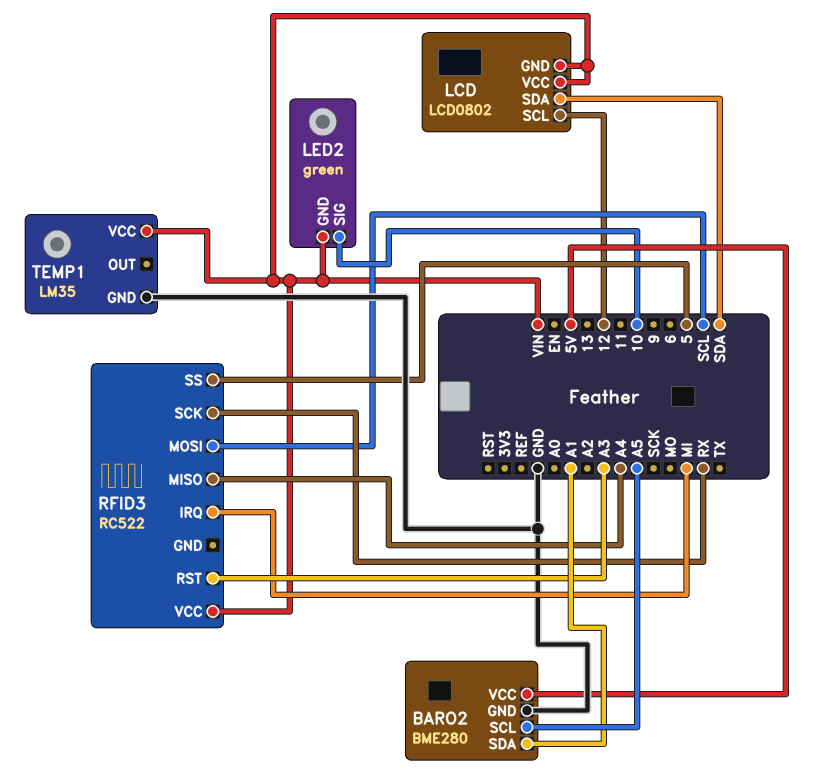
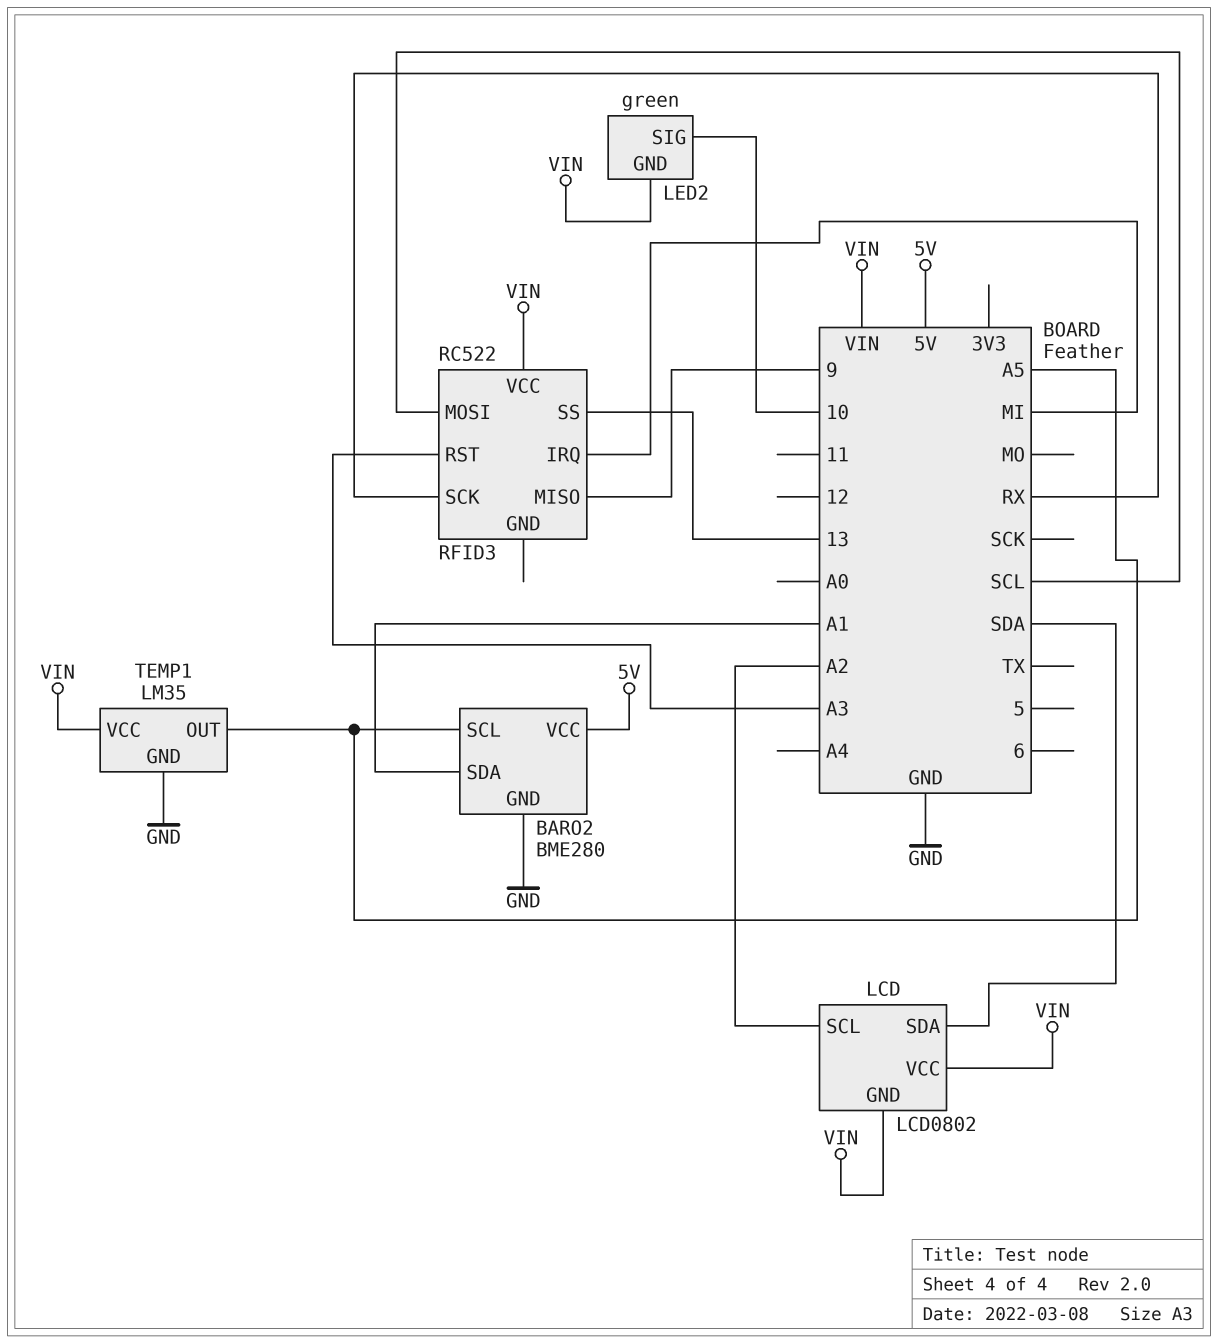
LCD pin SCL: 12 -> A2
RFID3 pin MISO: A4 -> 9
RFID3 pin SS: 5 -> 13
TEMP1 pin OUT: none -> A5

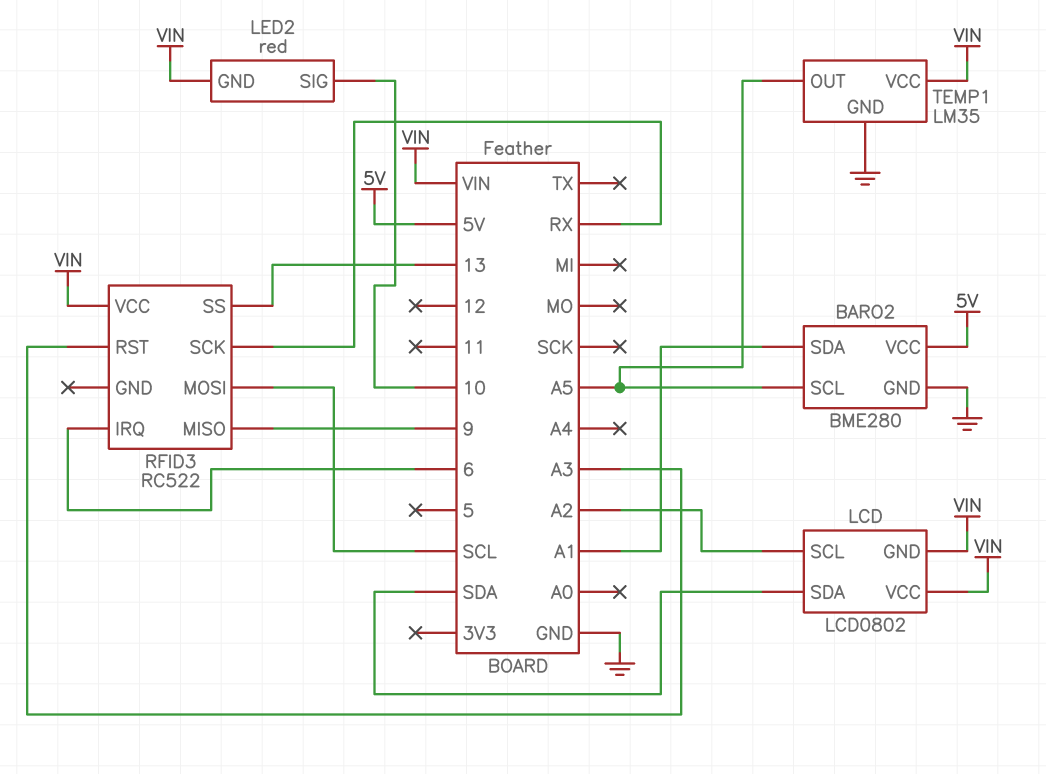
LED2: green -> red
RFID3 pin IRQ: MI -> 6

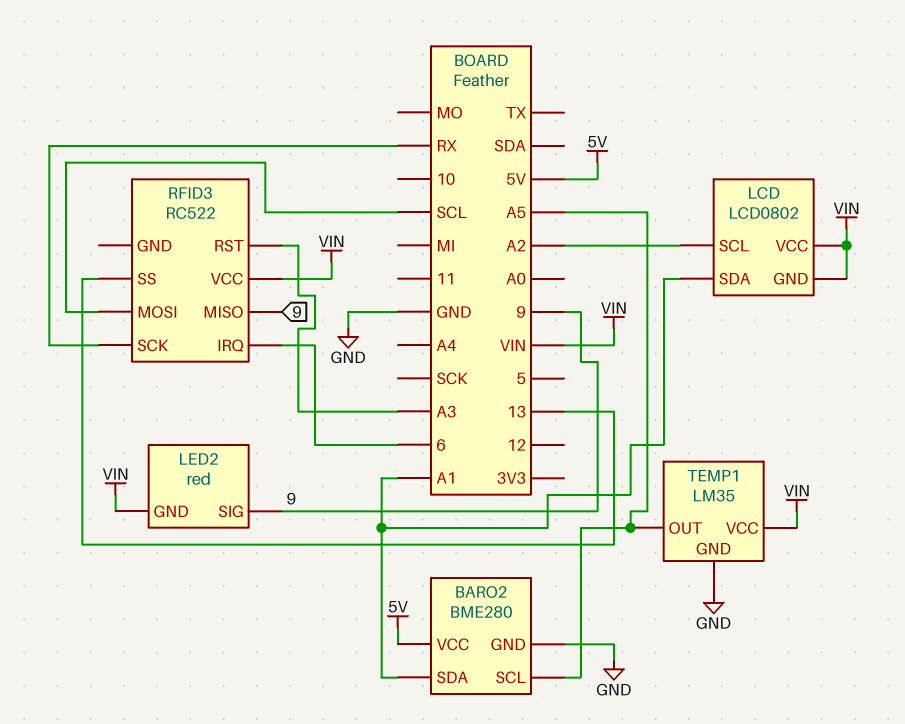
LCD pin SDA: SDA -> A1
LED2 pin SIG: 10 -> 9

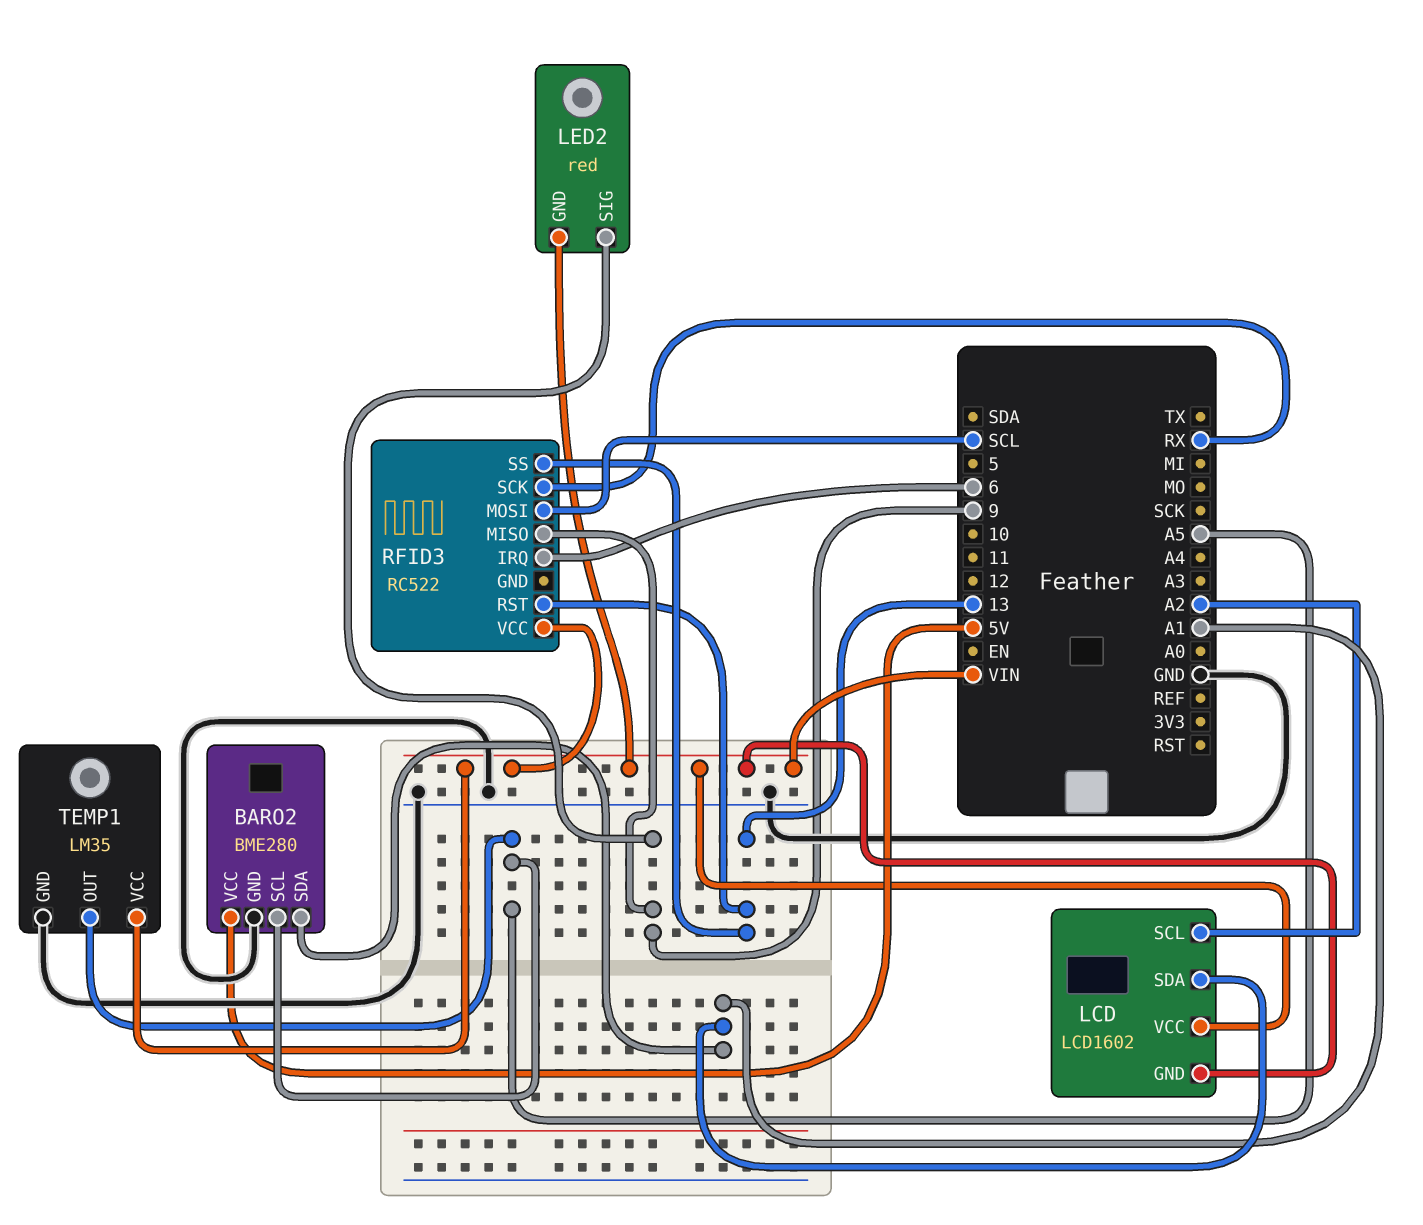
LCD: LCD0802 -> LCD1602
RFID3 pin RST: A3 -> 13

